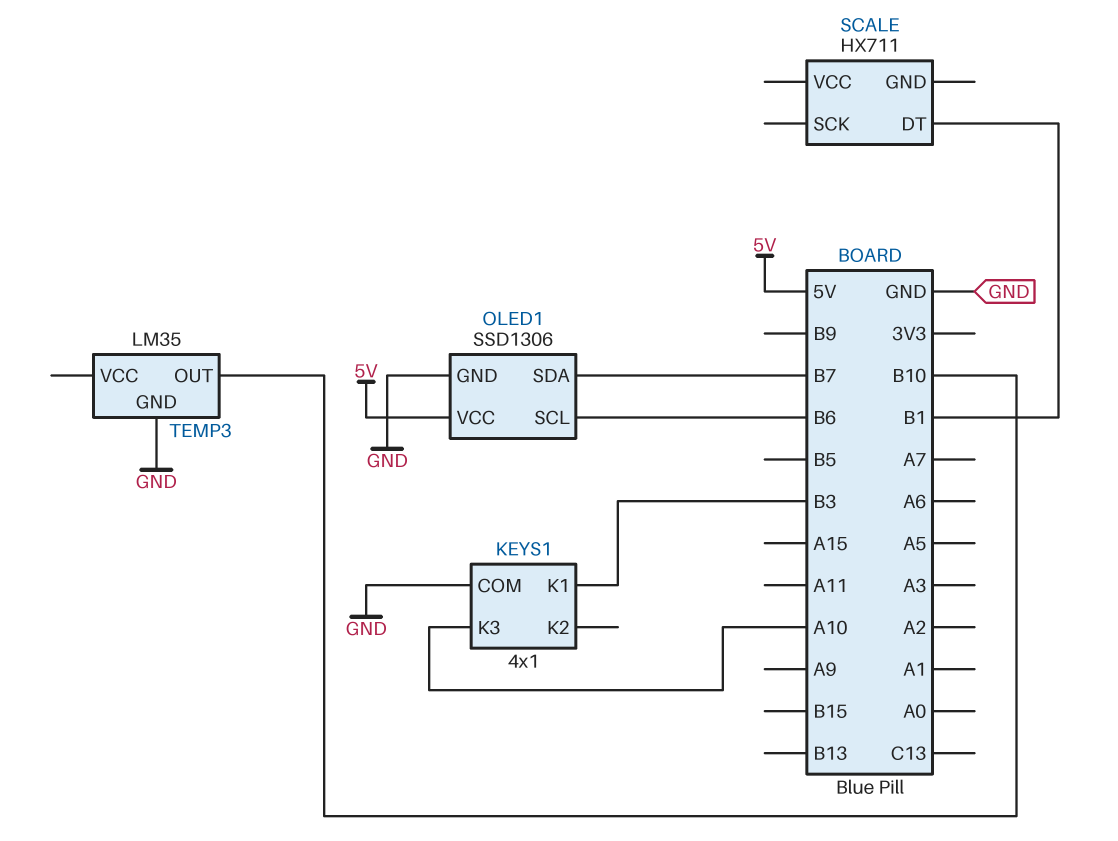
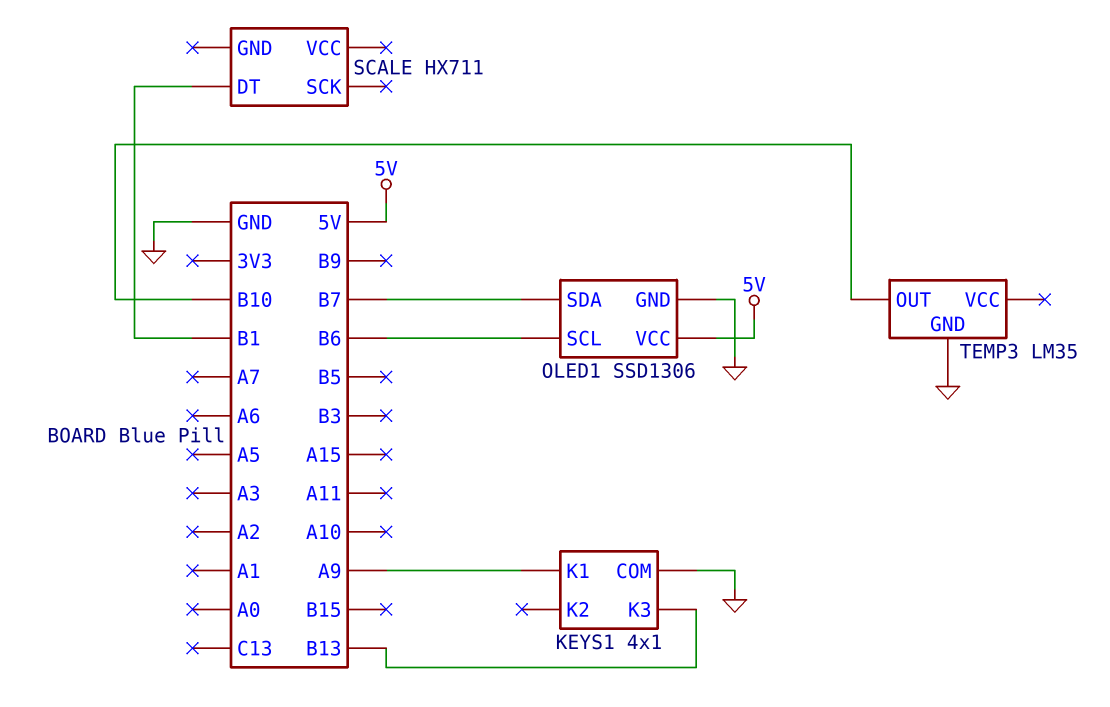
KEYS1 pin K1: B3 -> A9
KEYS1 pin K3: A10 -> B13

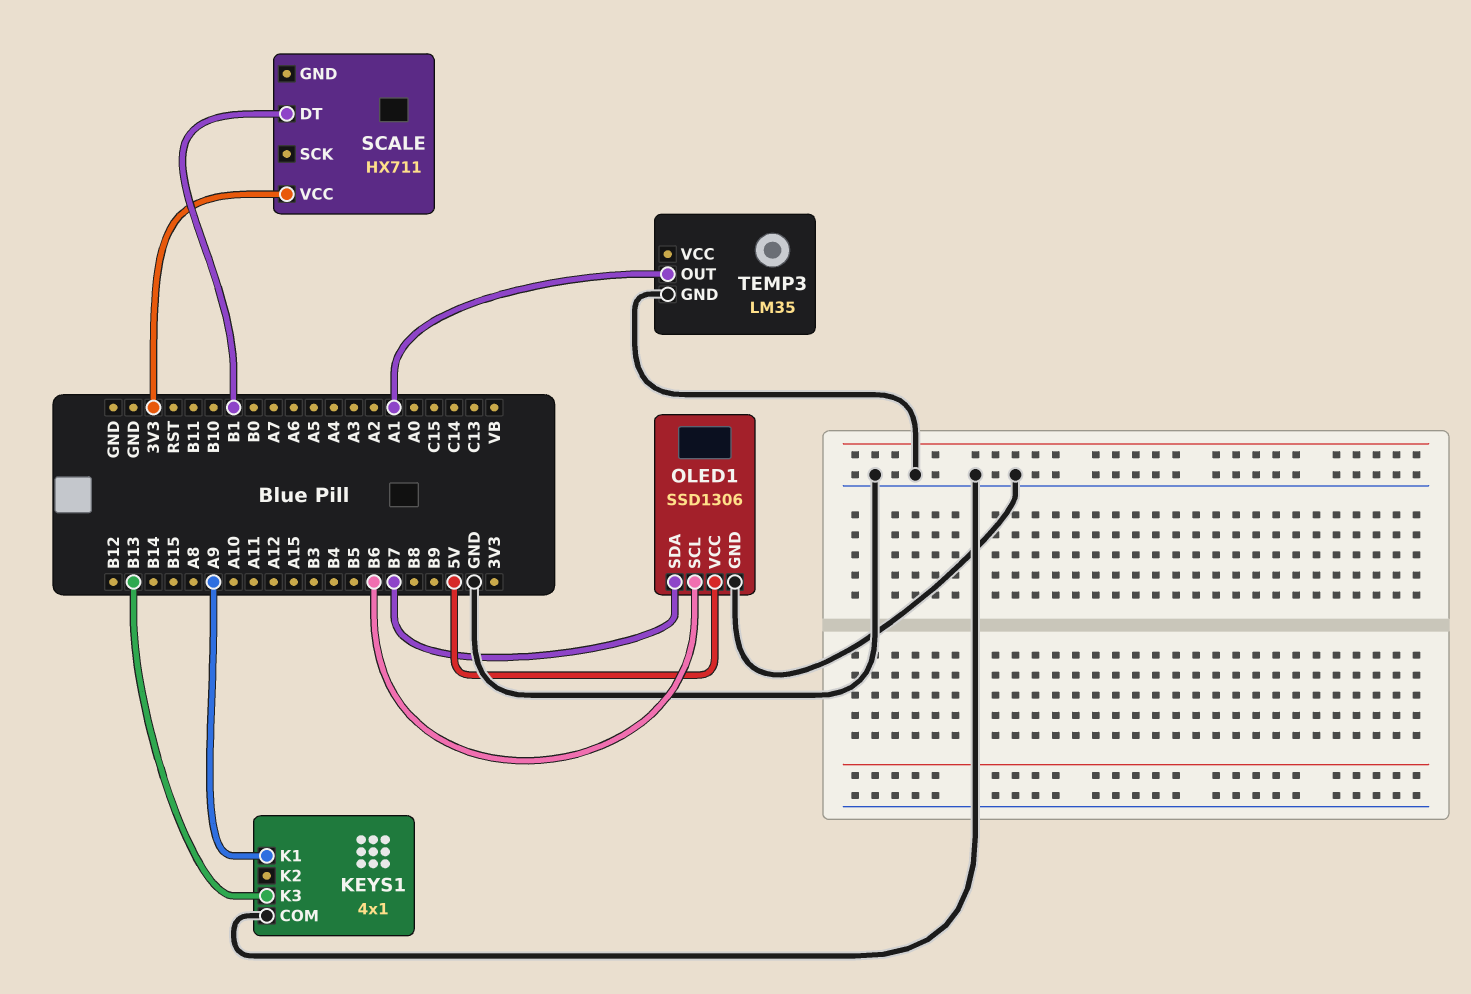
SCALE pin VCC: none -> 3V3
TEMP3 pin OUT: B10 -> A1

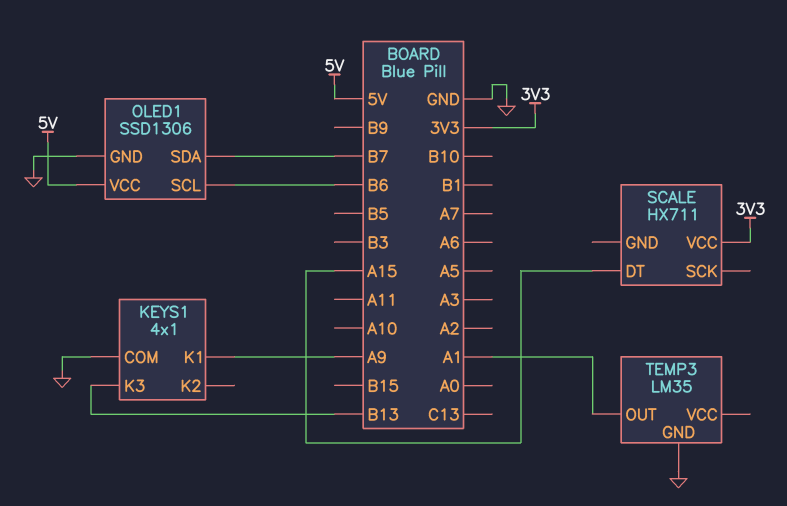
SCALE pin DT: B1 -> A15

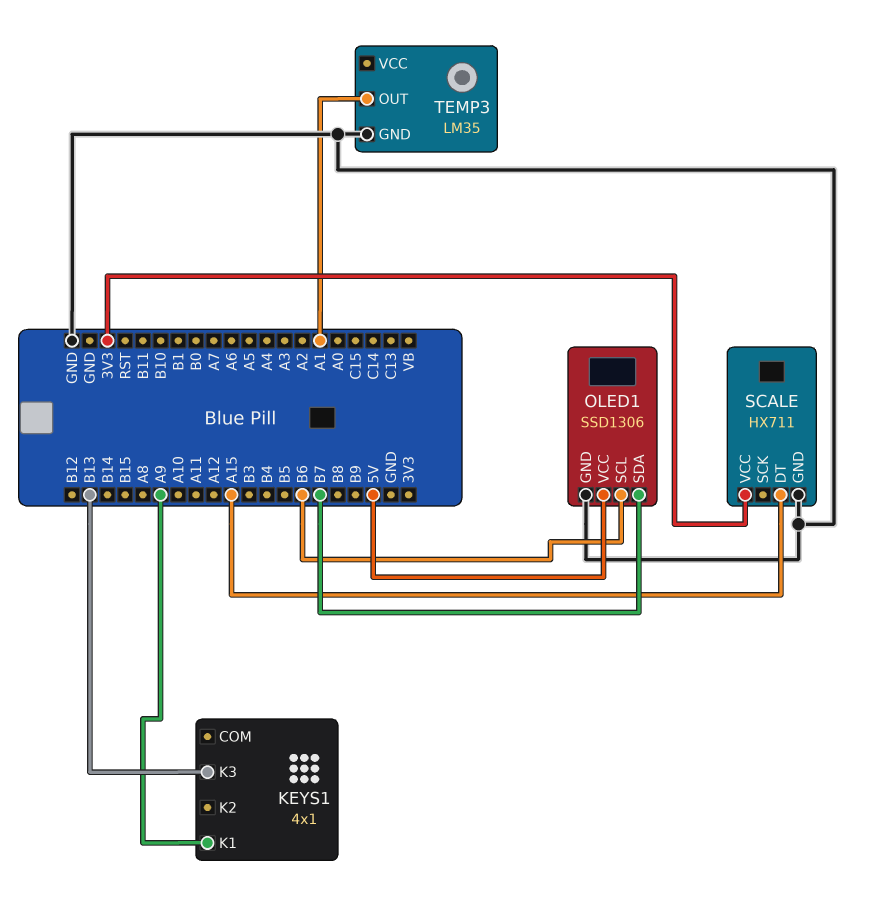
KEYS1 pin COM: GND -> none
SCALE pin GND: none -> GND

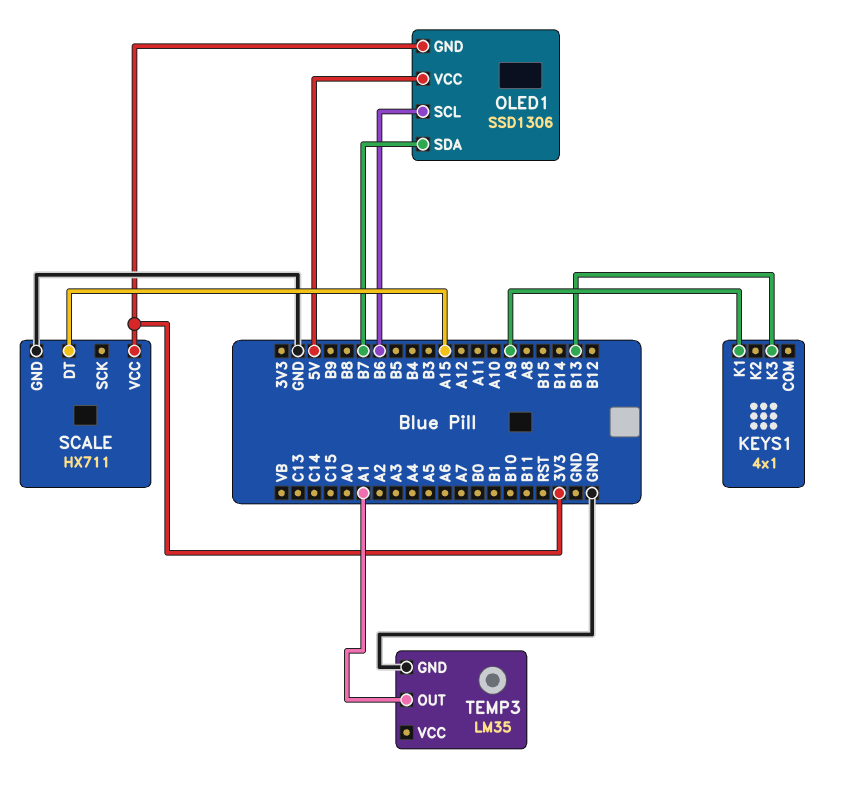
OLED1 pin GND: GND -> 3V3

